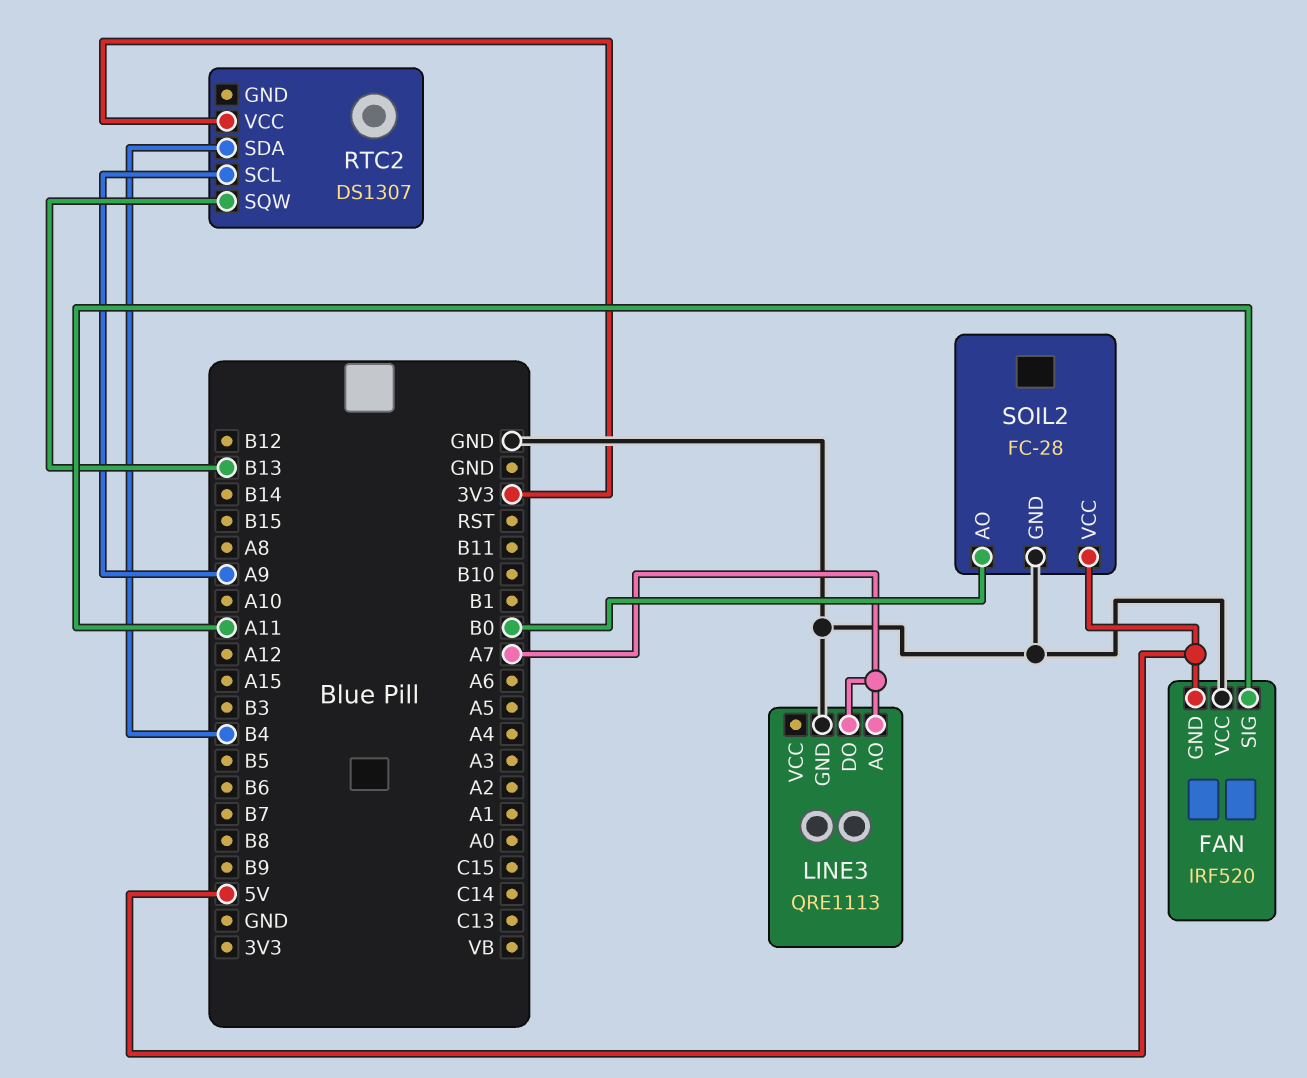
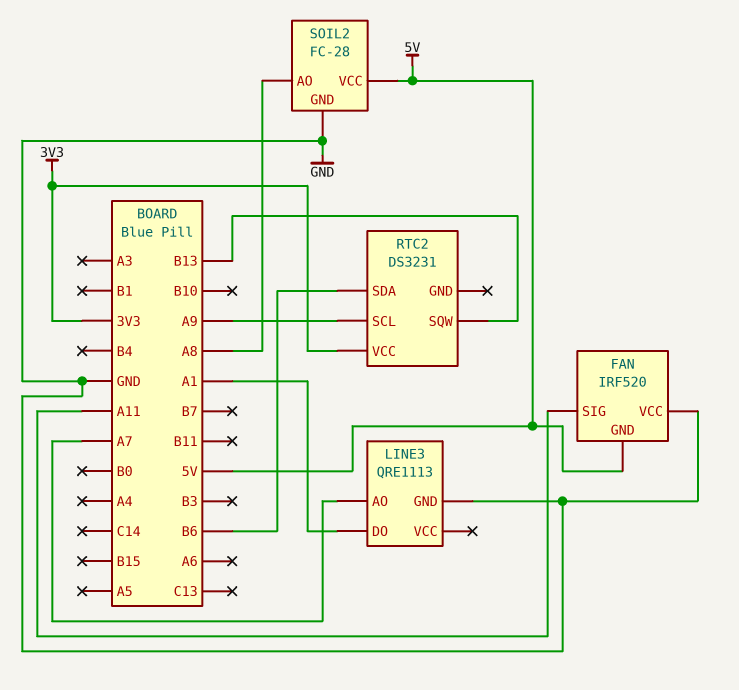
LINE3 pin DO: A7 -> A1
RTC2: DS1307 -> DS3231
RTC2 pin SDA: B4 -> B6
SOIL2 pin AO: B0 -> A8

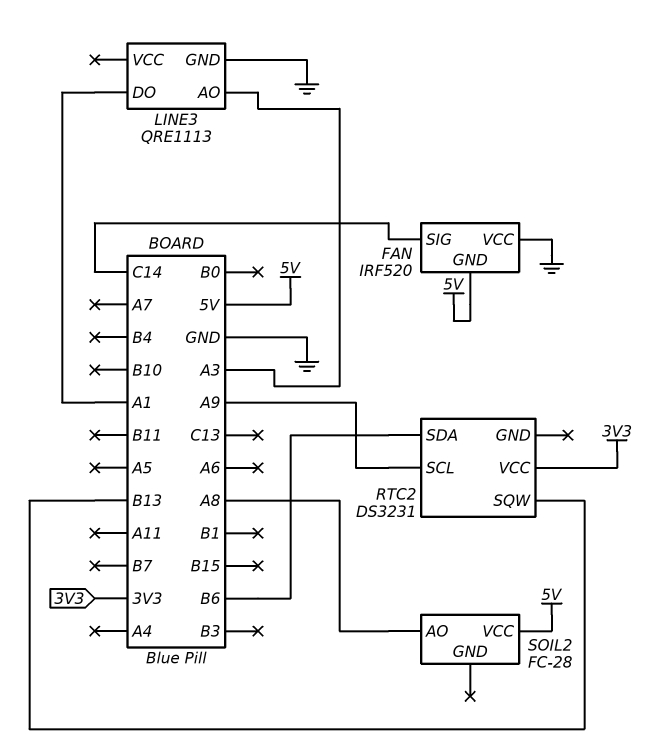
FAN pin SIG: A11 -> C14
LINE3 pin AO: A7 -> A3
SOIL2 pin GND: GND -> none

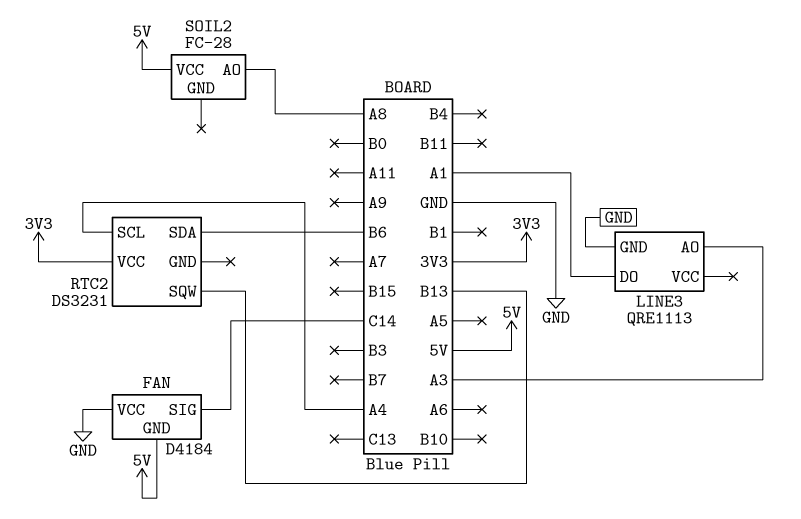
FAN: IRF520 -> D4184
RTC2 pin SCL: A9 -> A4

